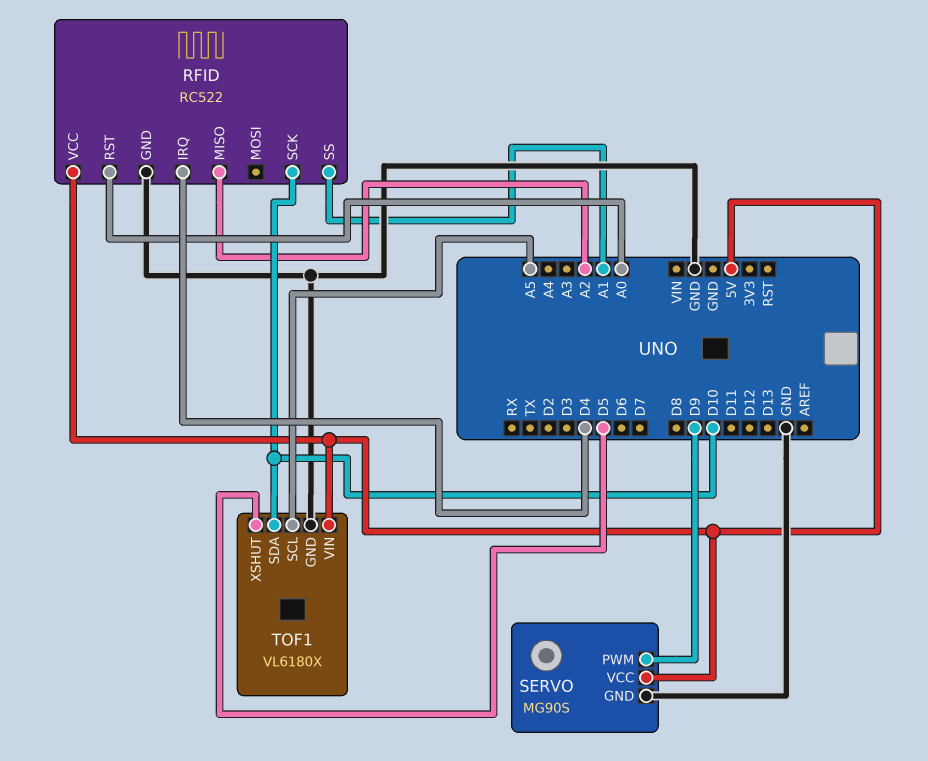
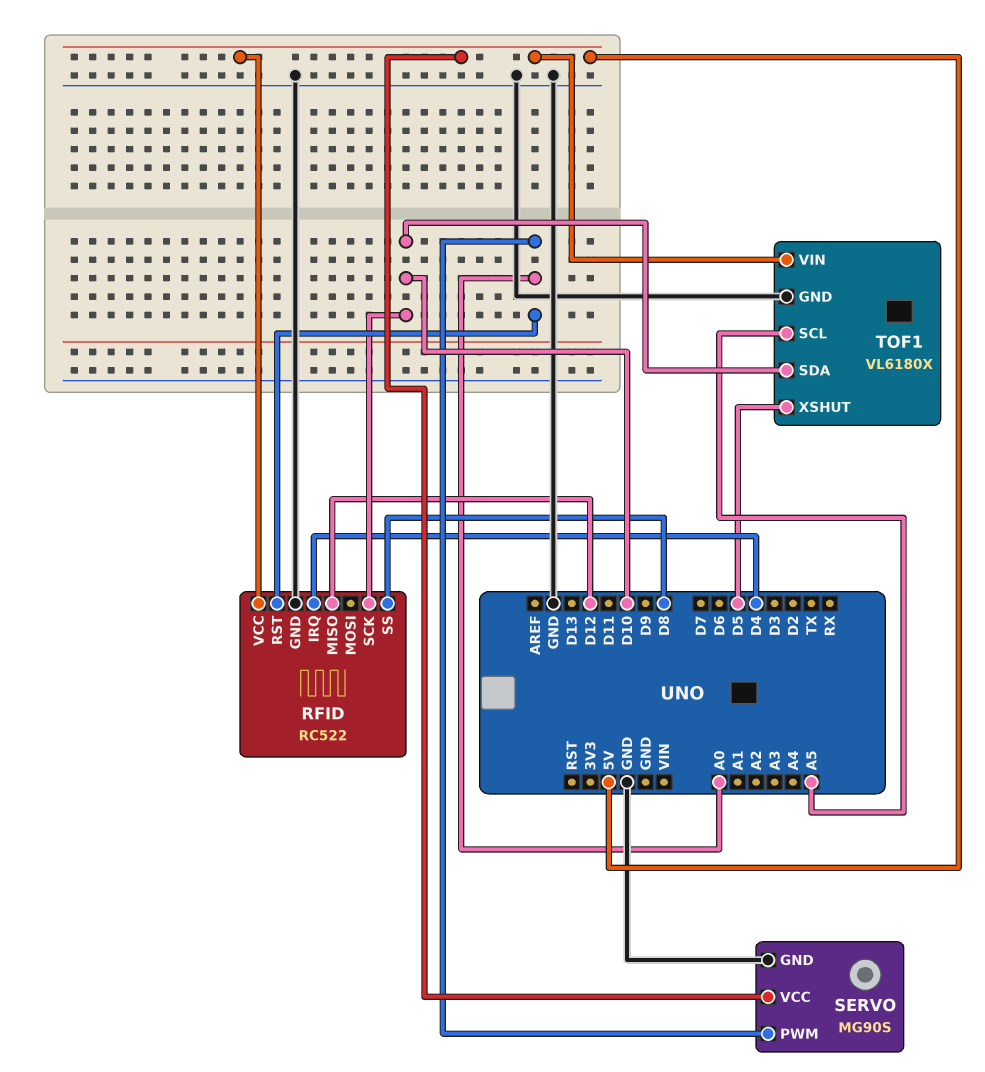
RFID pin MISO: A2 -> D12
RFID pin SS: A1 -> D8
SERVO pin PWM: D9 -> A0

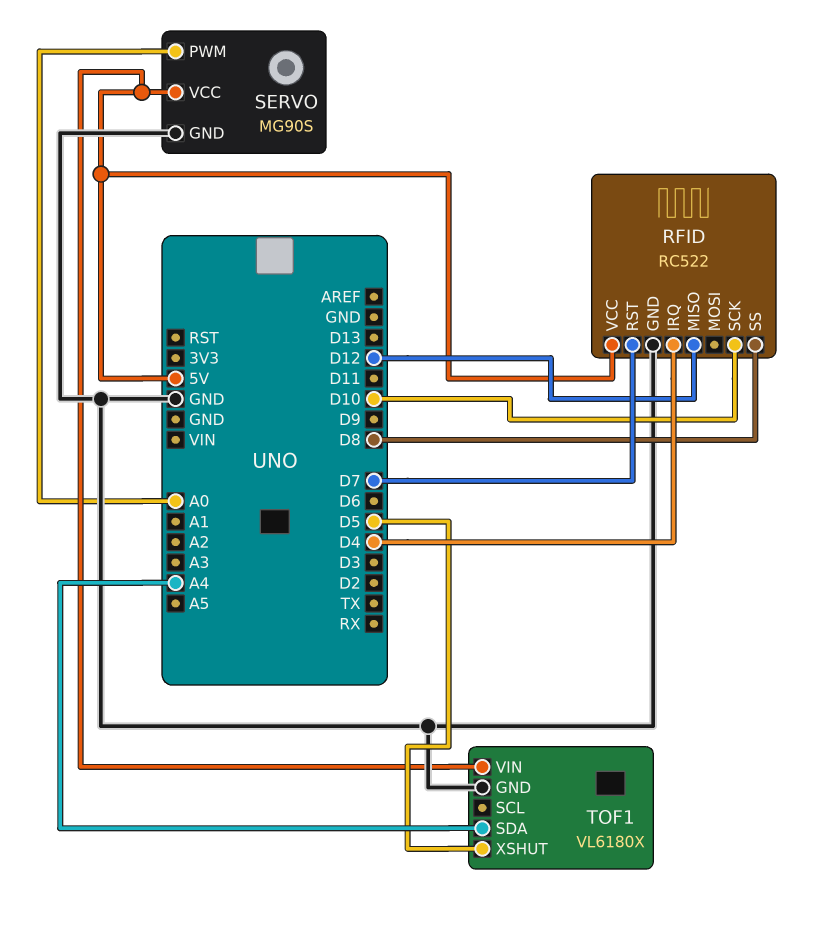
RFID pin RST: A0 -> D7
TOF1 pin SCL: A5 -> none
TOF1 pin SDA: D10 -> A4

